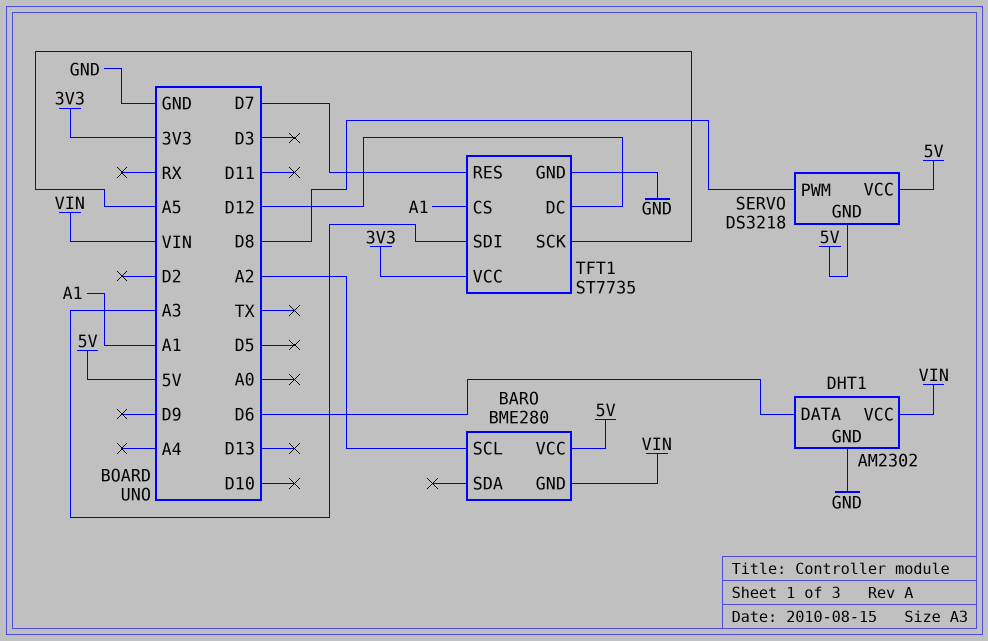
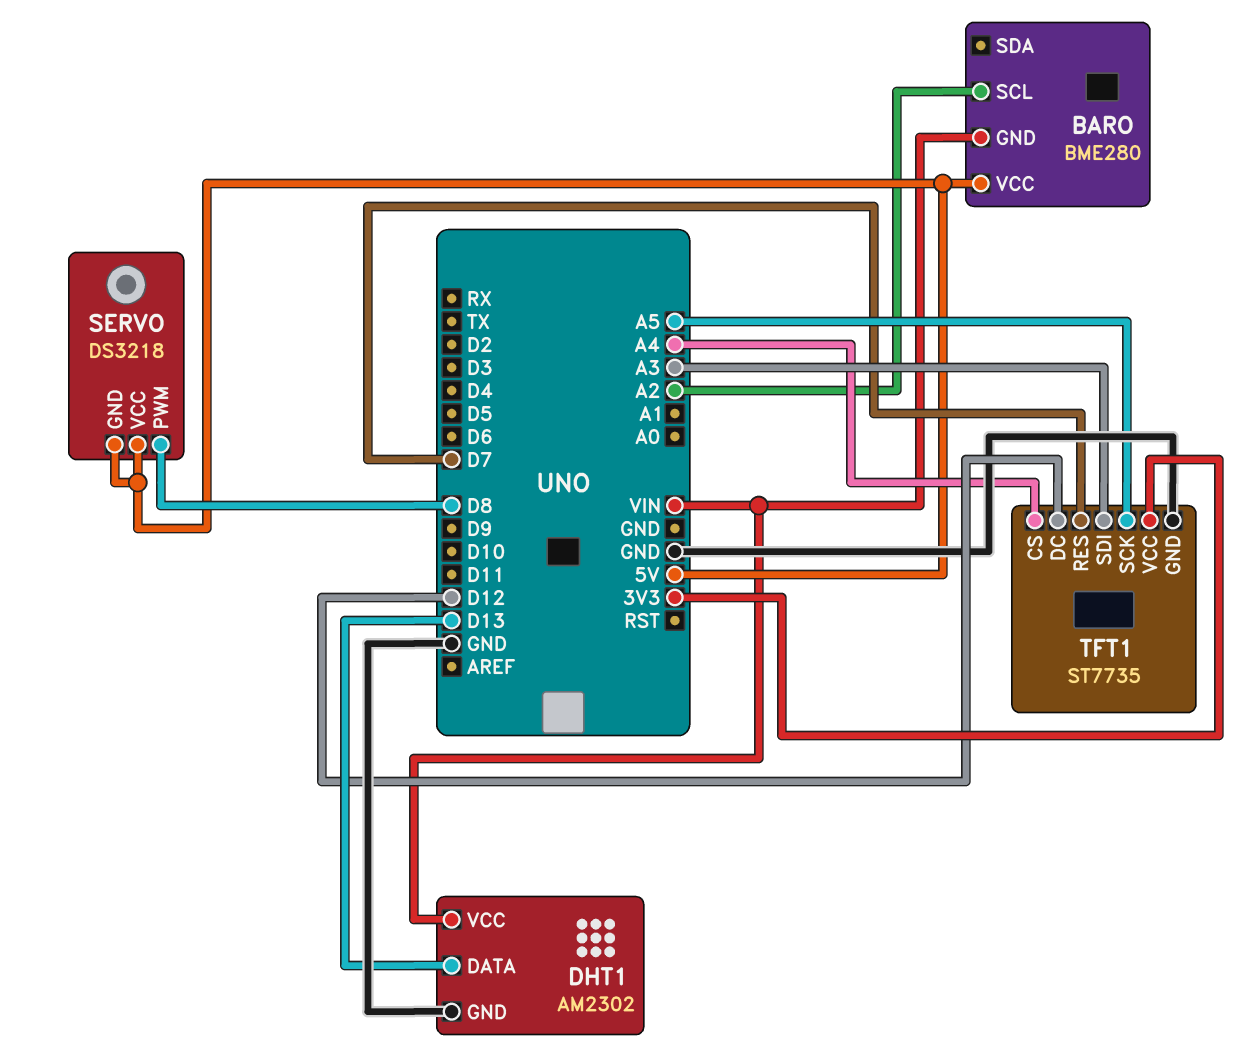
DHT1 pin DATA: D6 -> D13
TFT1 pin CS: A1 -> A4

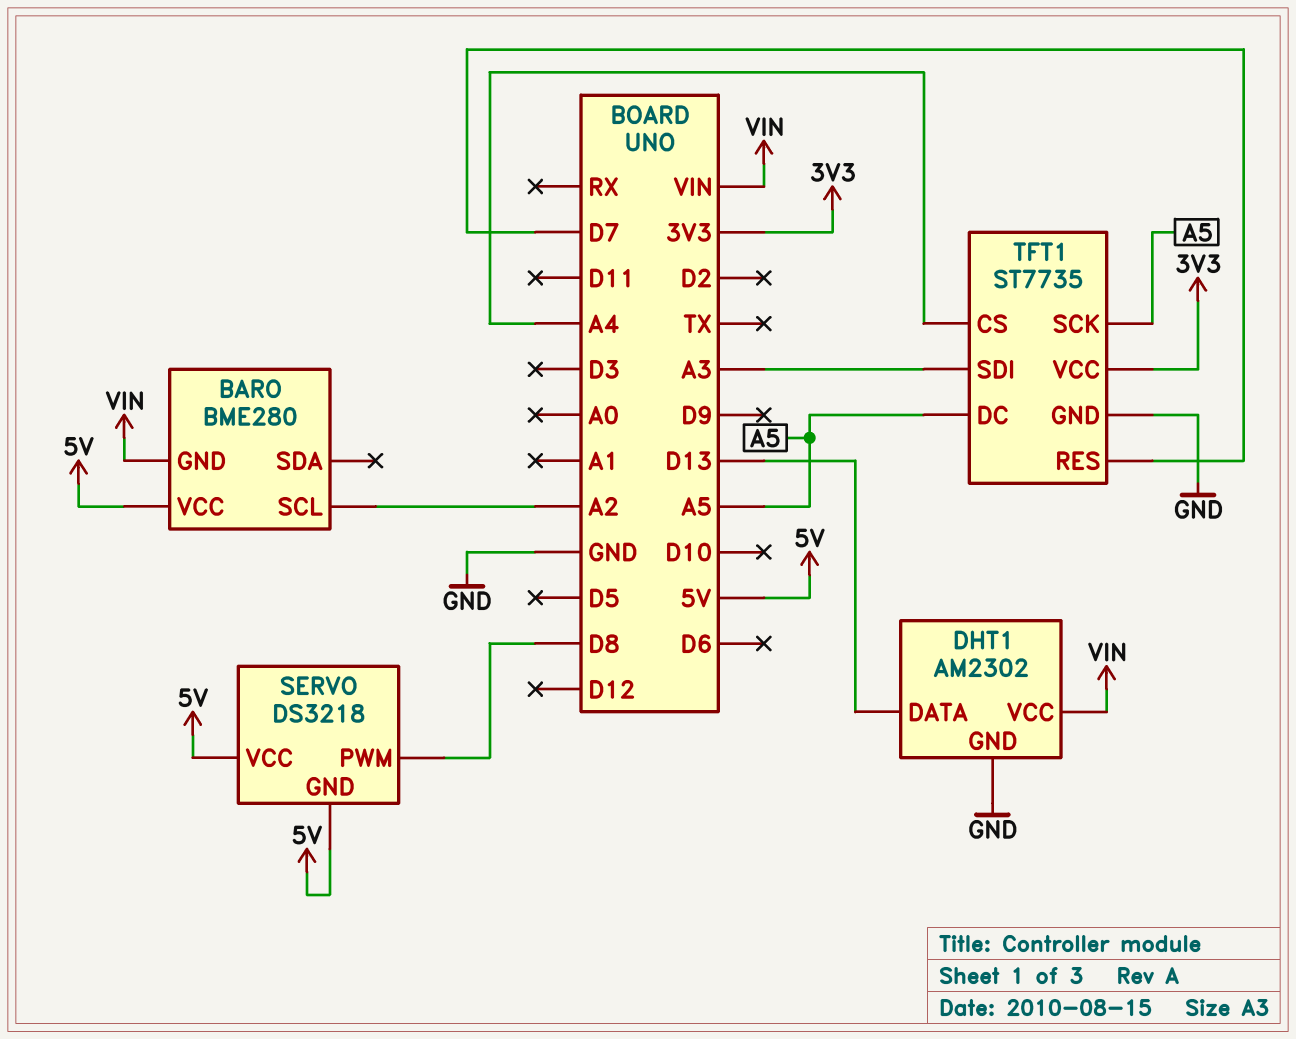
TFT1 pin DC: D12 -> A5

